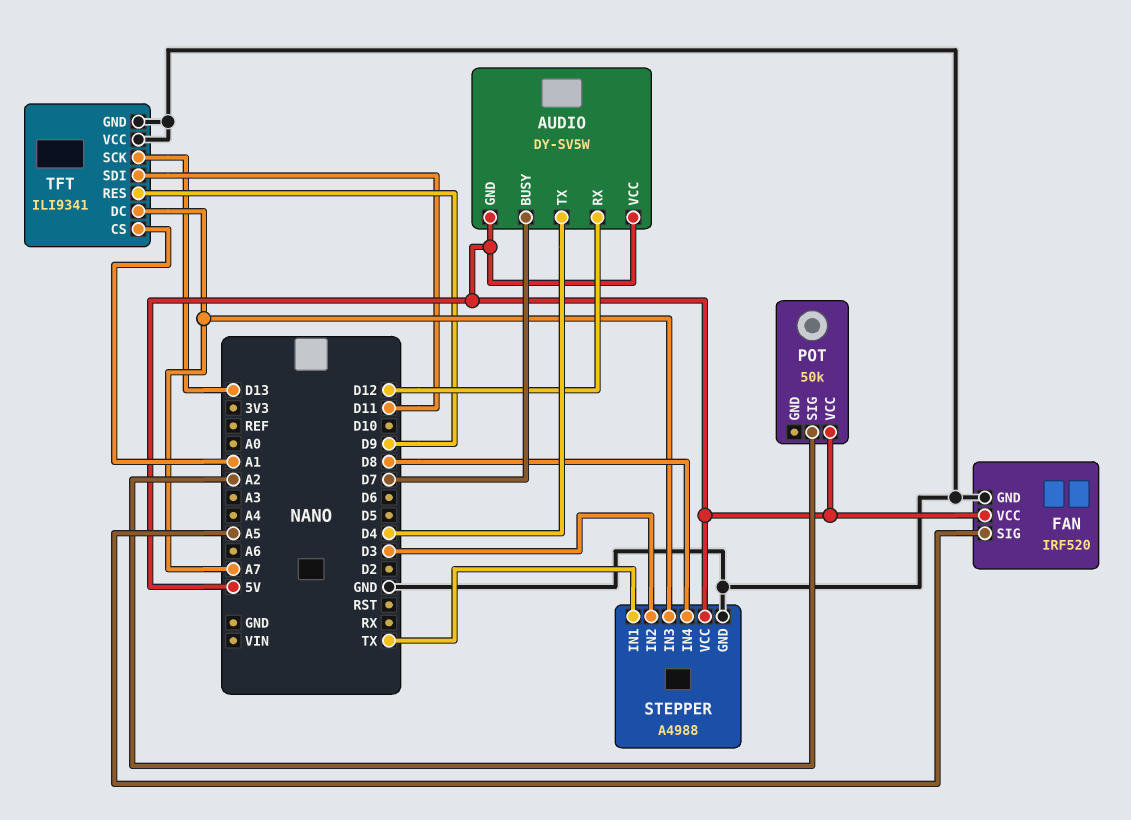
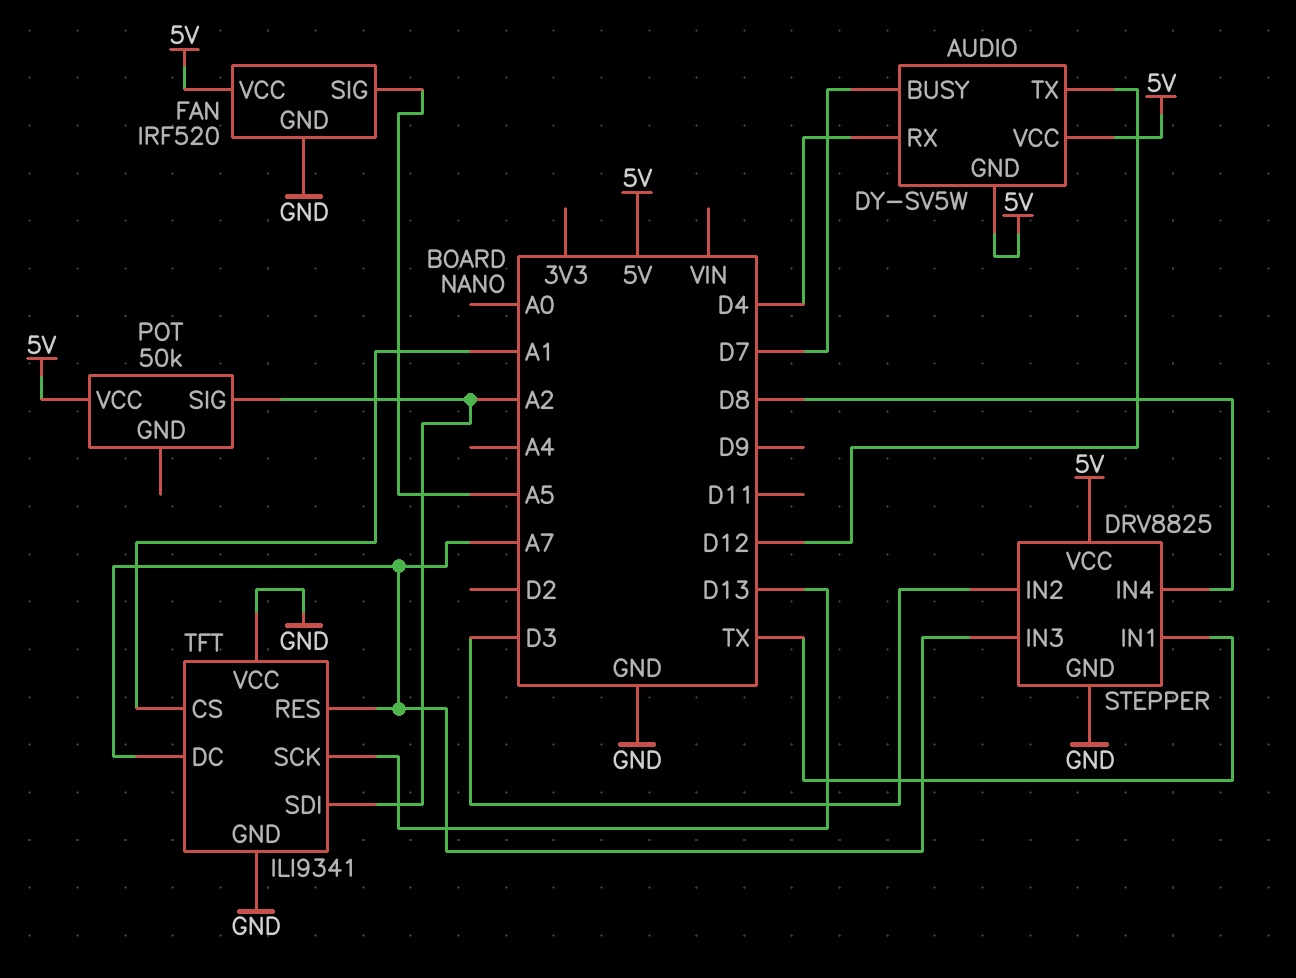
AUDIO pin RX: D12 -> D4
AUDIO pin TX: D4 -> D12
STEPPER: A4988 -> DRV8825
TFT pin RES: D9 -> A7
TFT pin SDI: D11 -> A2

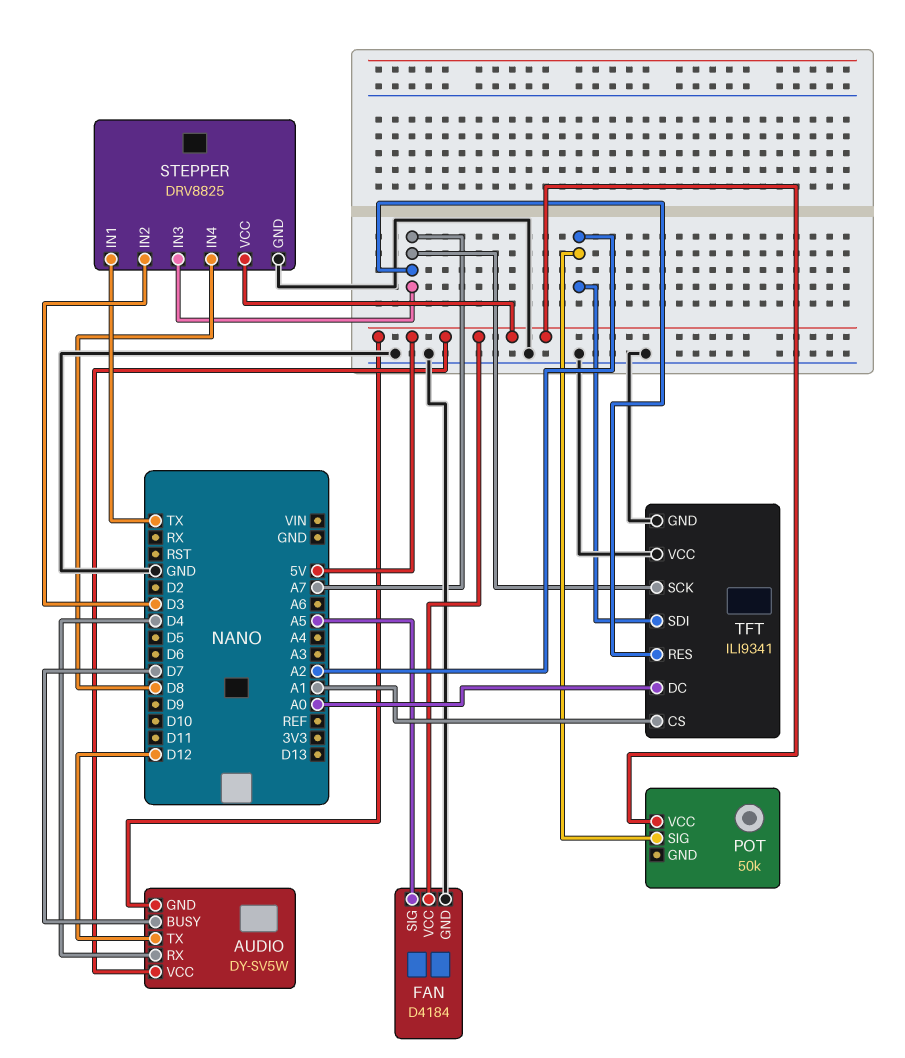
FAN: IRF520 -> D4184
TFT pin DC: A7 -> A0
TFT pin SCK: D13 -> A7

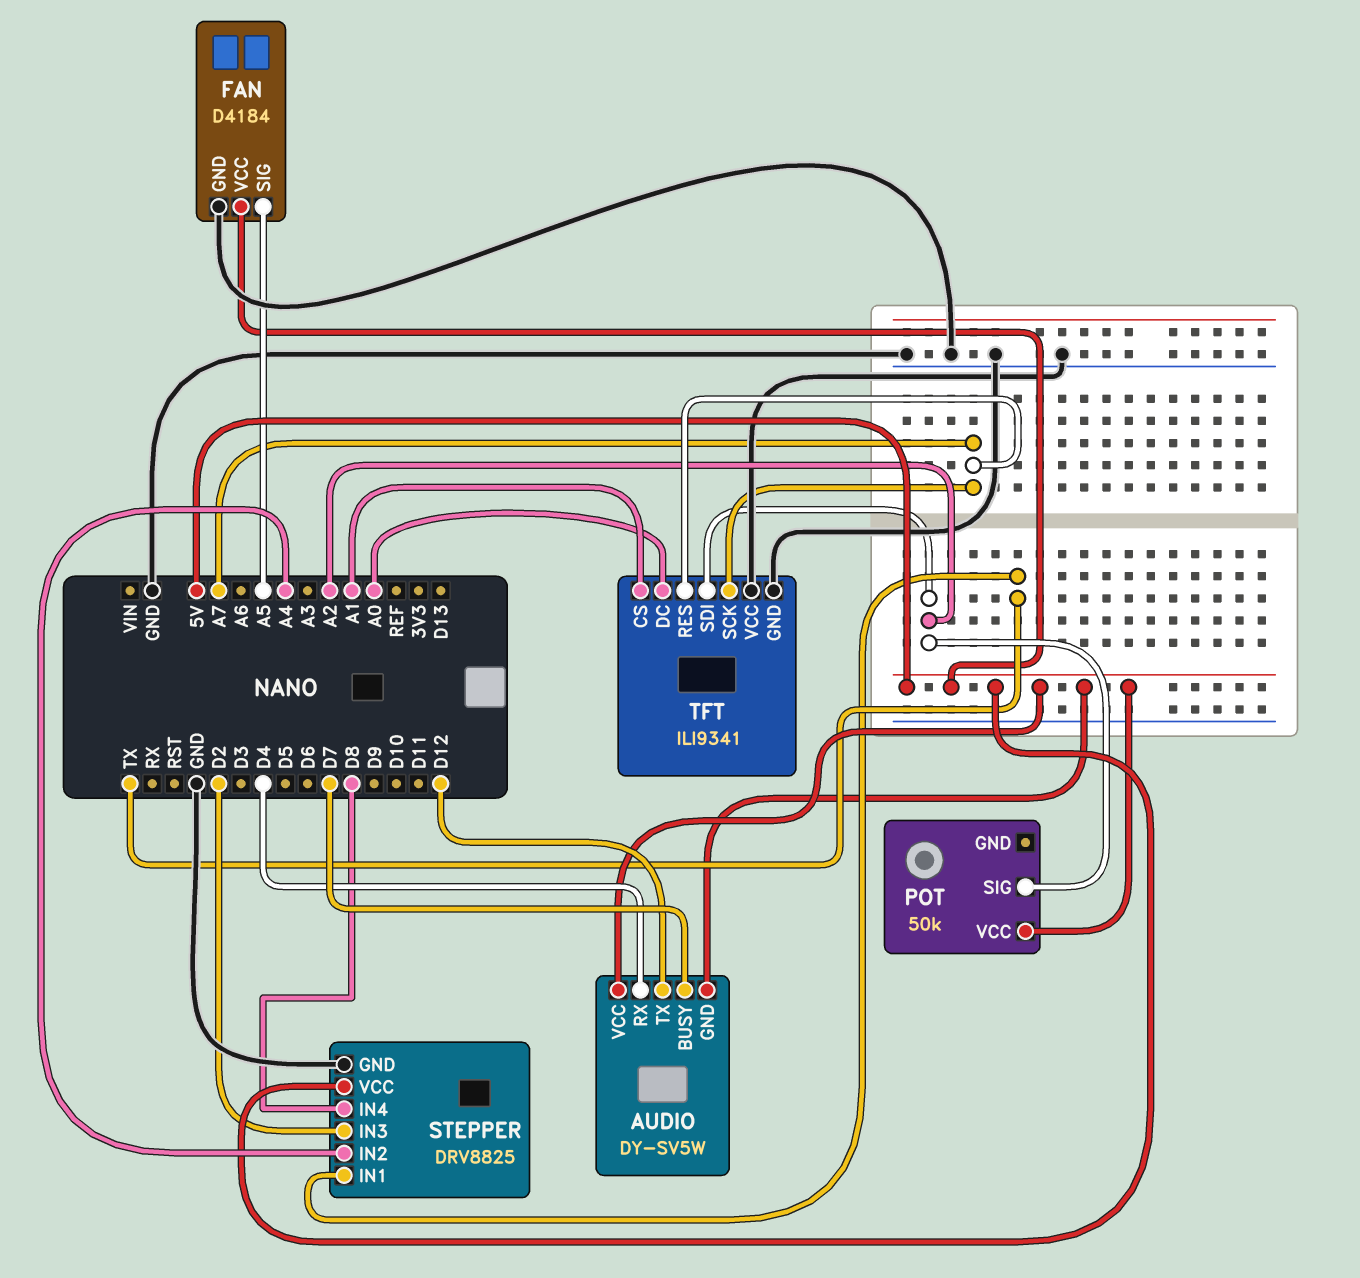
STEPPER pin IN2: D3 -> A4
STEPPER pin IN3: A7 -> D2

